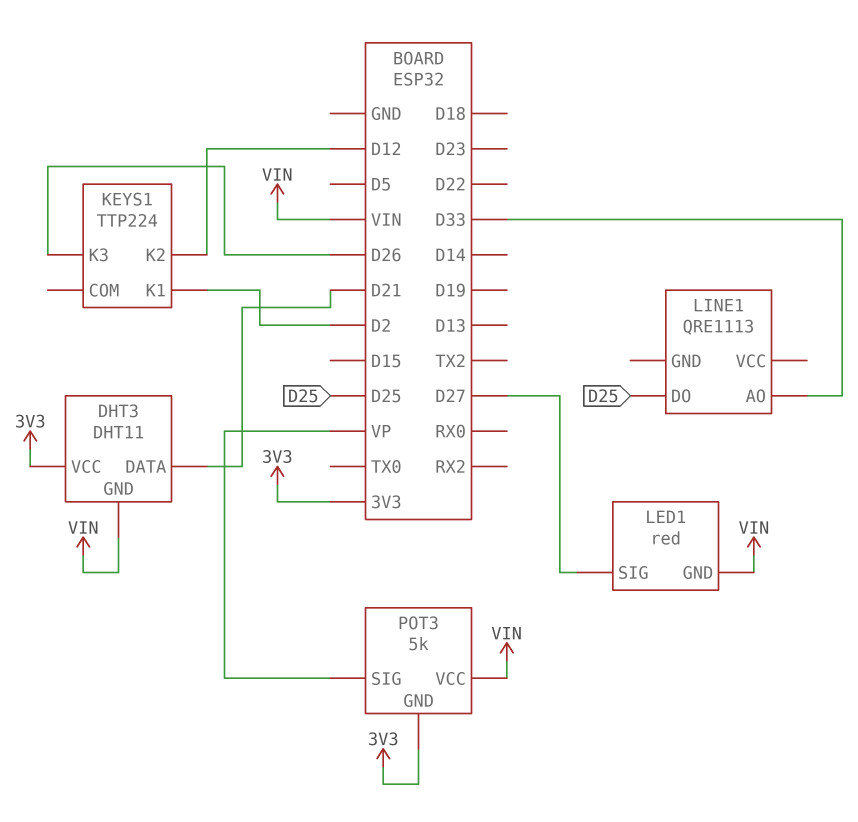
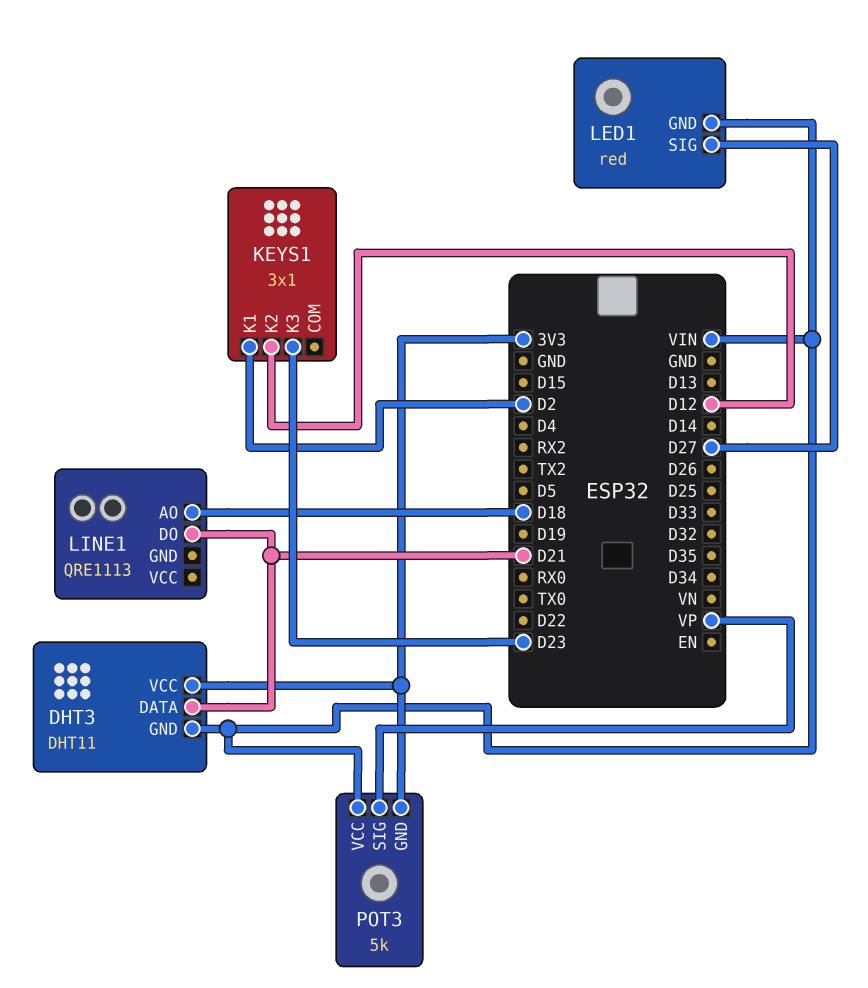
KEYS1: TTP224 -> 3x1
KEYS1 pin K3: D26 -> D23
LINE1 pin AO: D33 -> D18
LINE1 pin DO: D25 -> D21

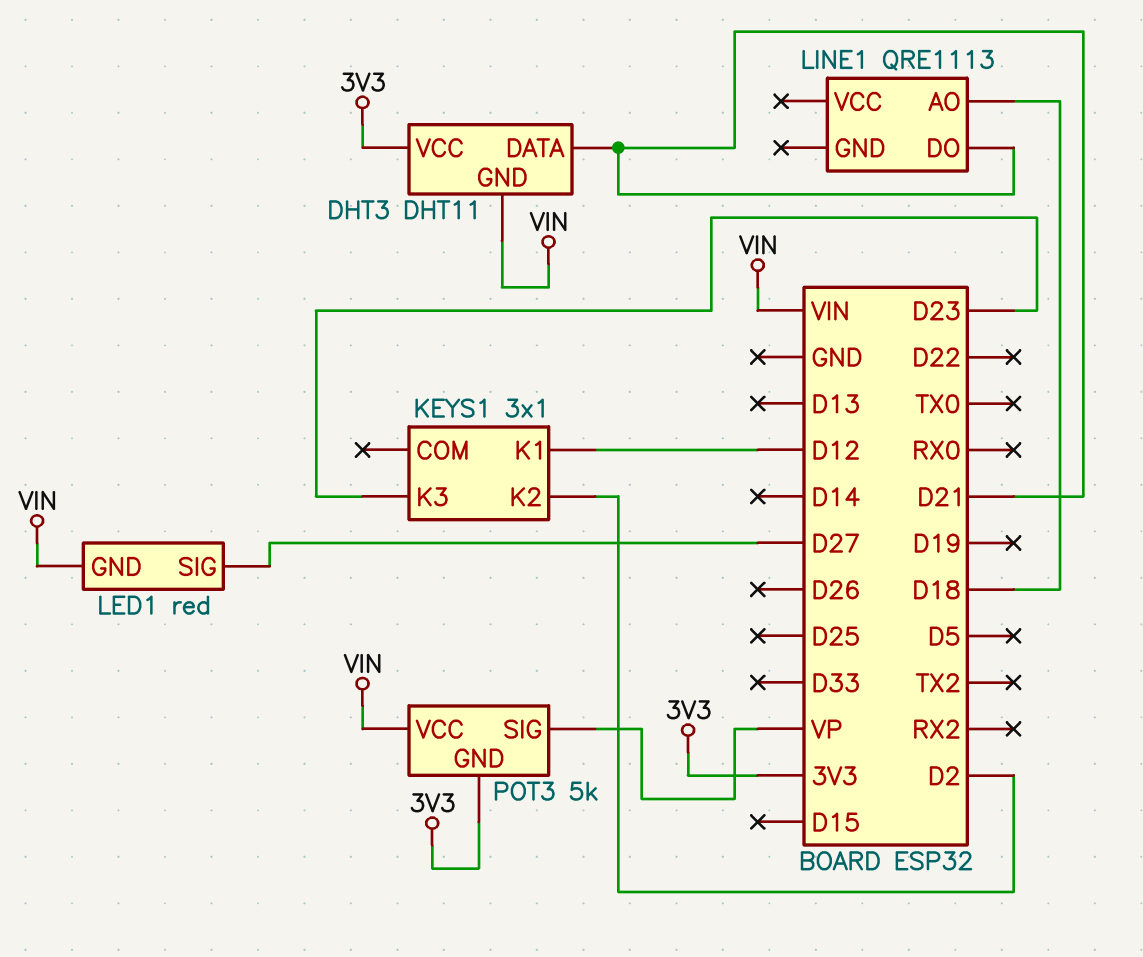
KEYS1 pin K1: D2 -> D12
KEYS1 pin K2: D12 -> D2

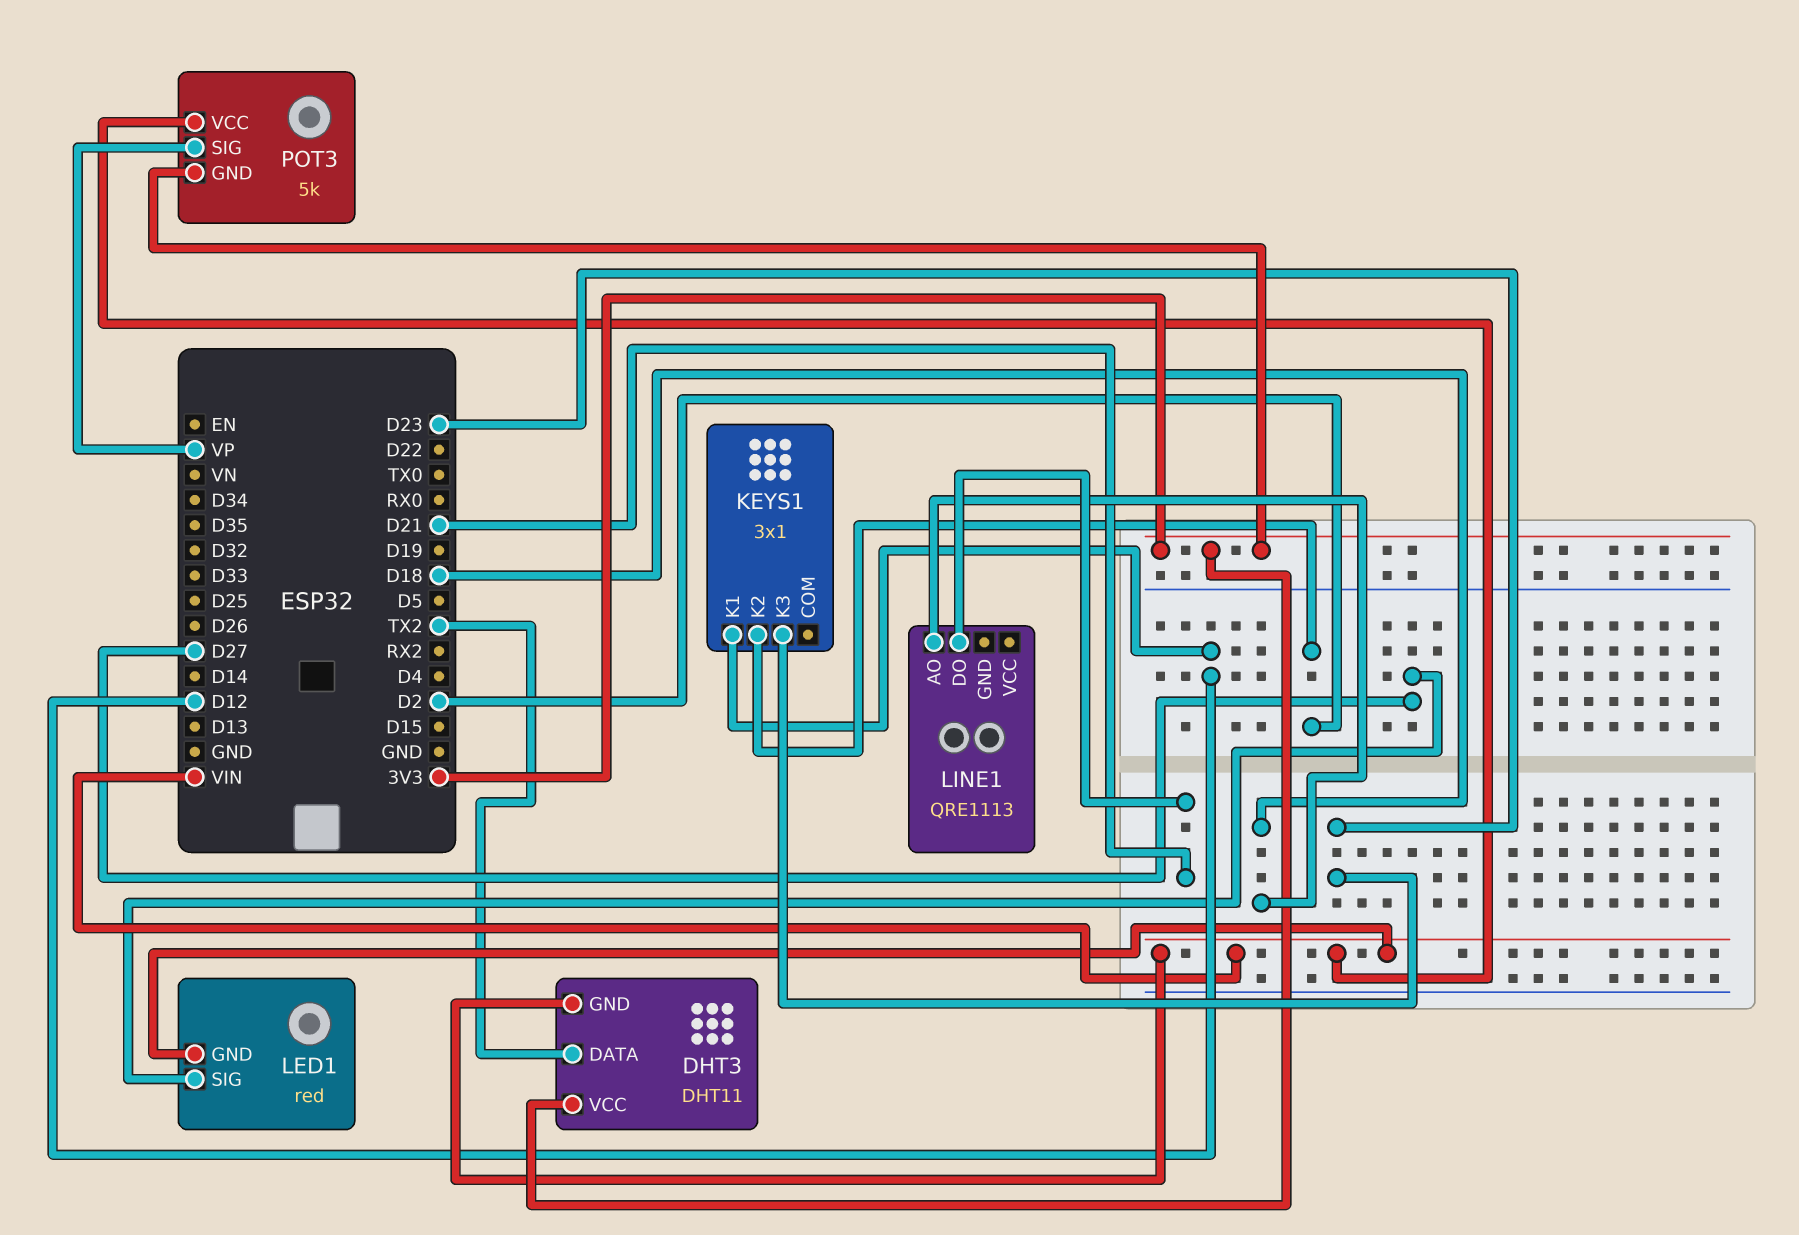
DHT3 pin DATA: D21 -> TX2

